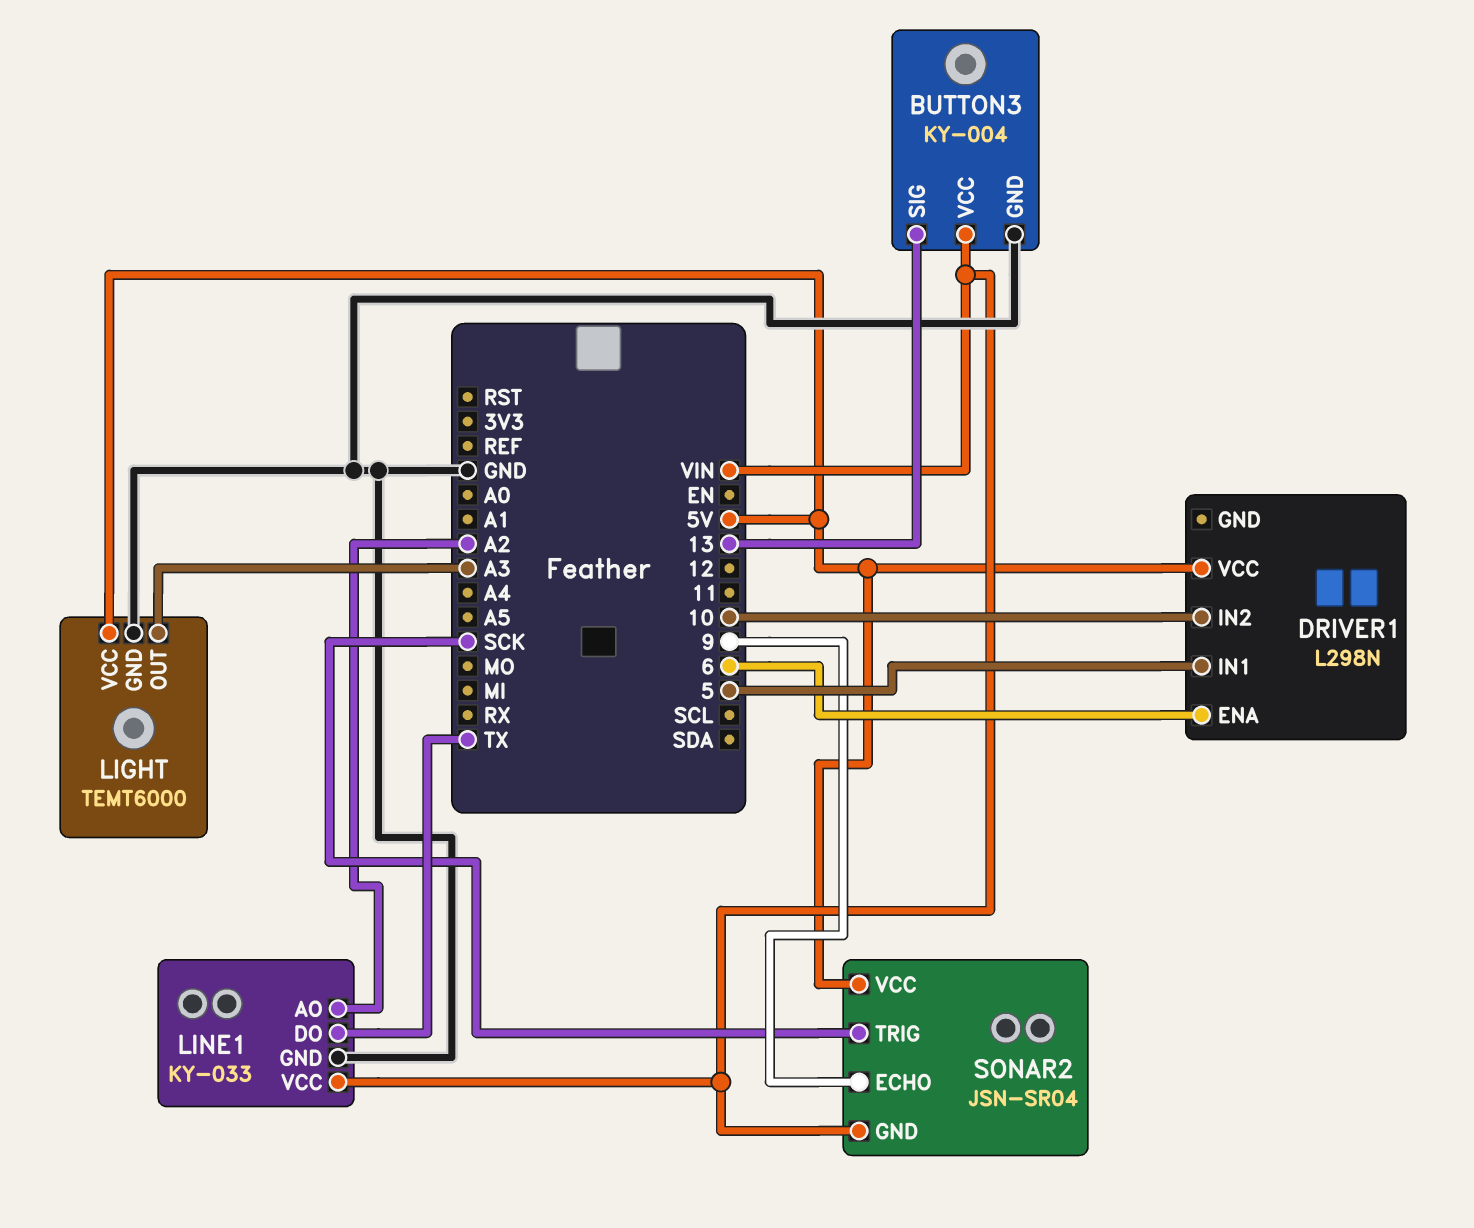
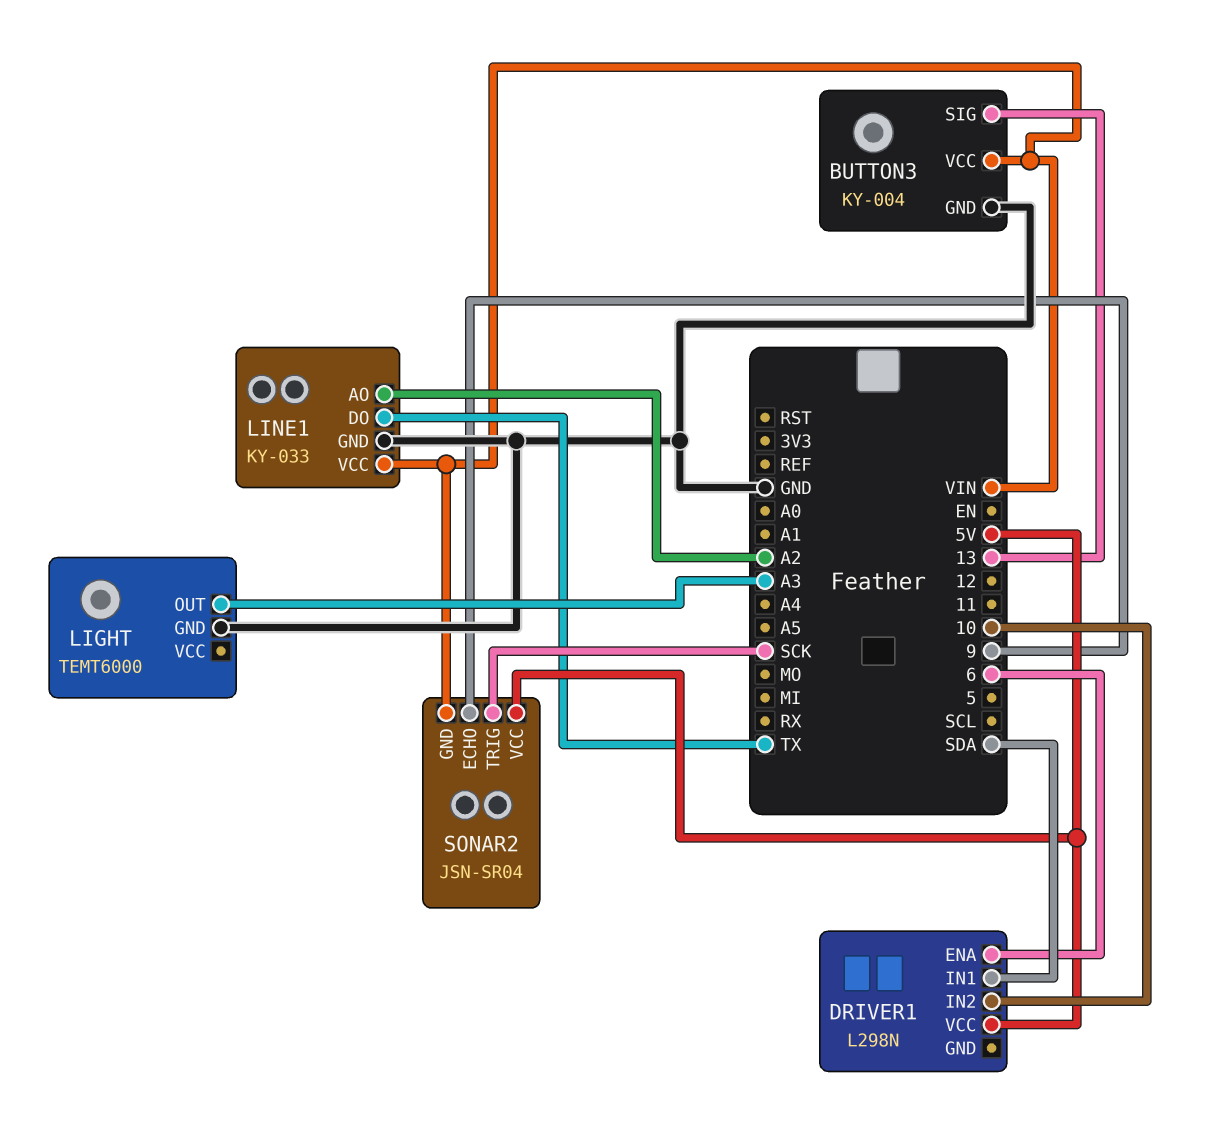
DRIVER1 pin IN1: 5 -> SDA
LIGHT pin VCC: 5V -> none

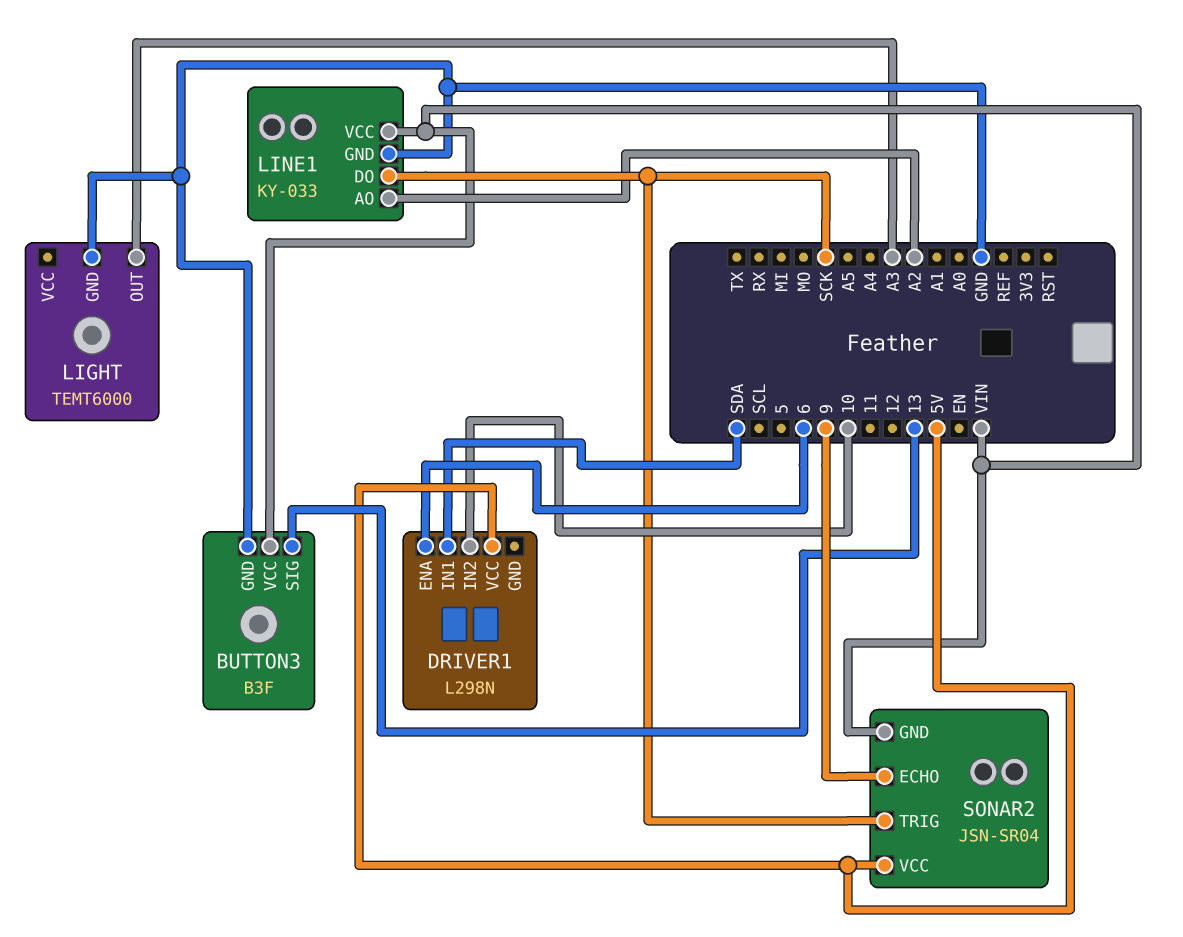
BUTTON3: KY-004 -> B3F
LINE1 pin DO: TX -> SCK

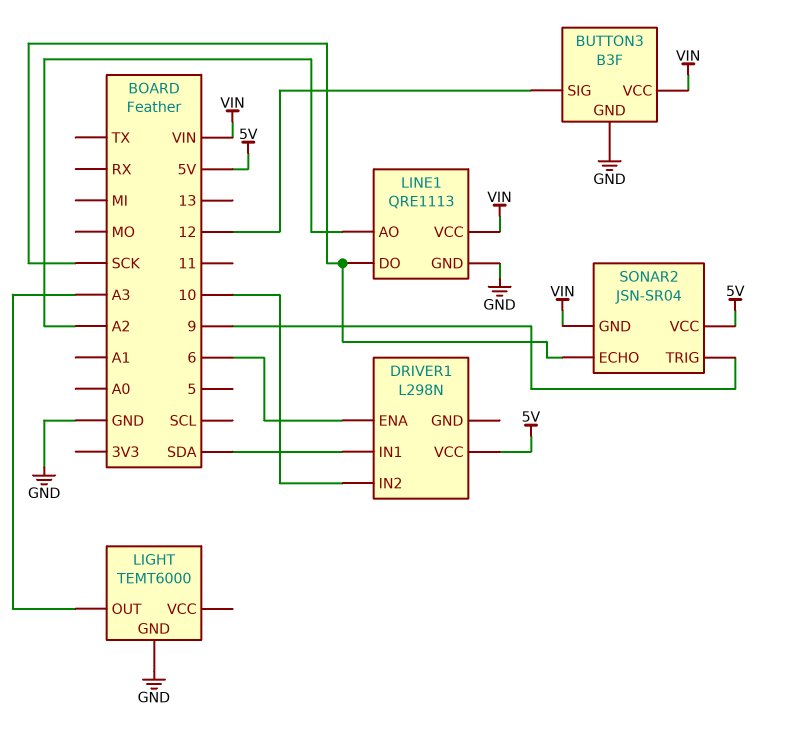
BUTTON3 pin SIG: 13 -> 12
LINE1: KY-033 -> QRE1113
SONAR2 pin ECHO: 9 -> SCK
SONAR2 pin TRIG: SCK -> 9

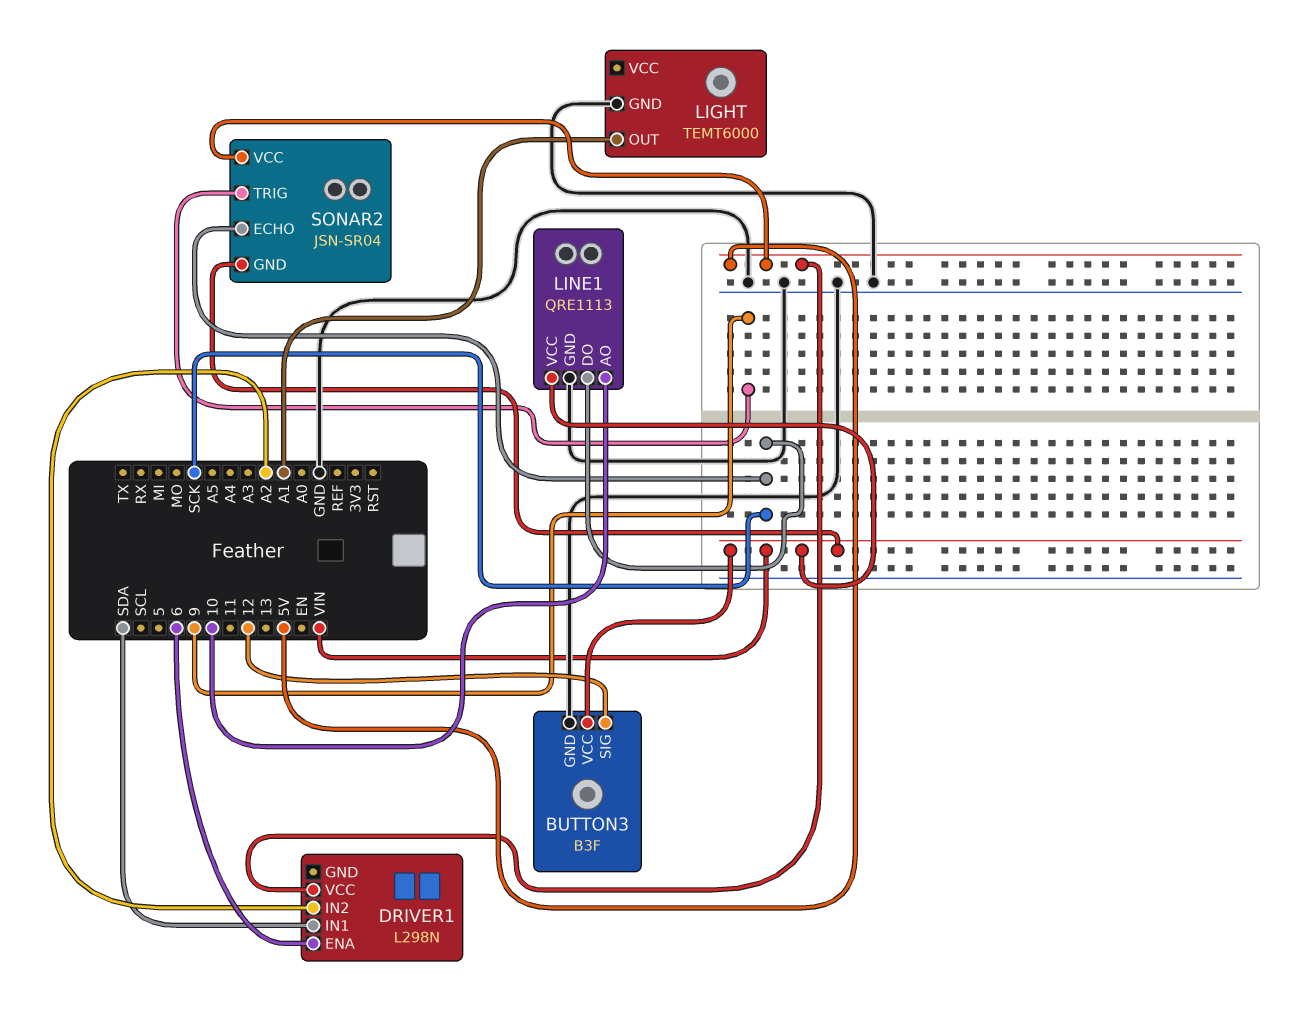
DRIVER1 pin IN2: 10 -> A2
LIGHT pin OUT: A3 -> A1
LINE1 pin AO: A2 -> 10

